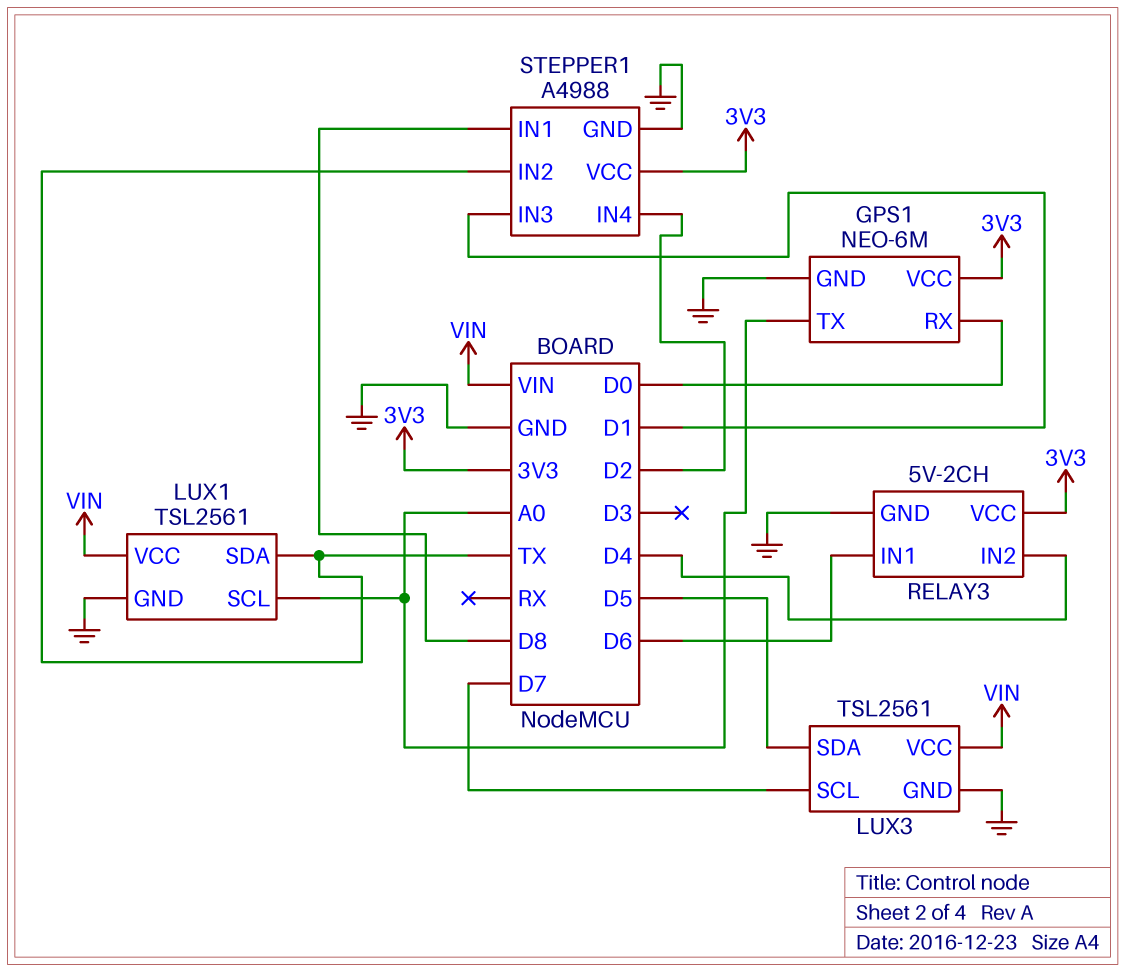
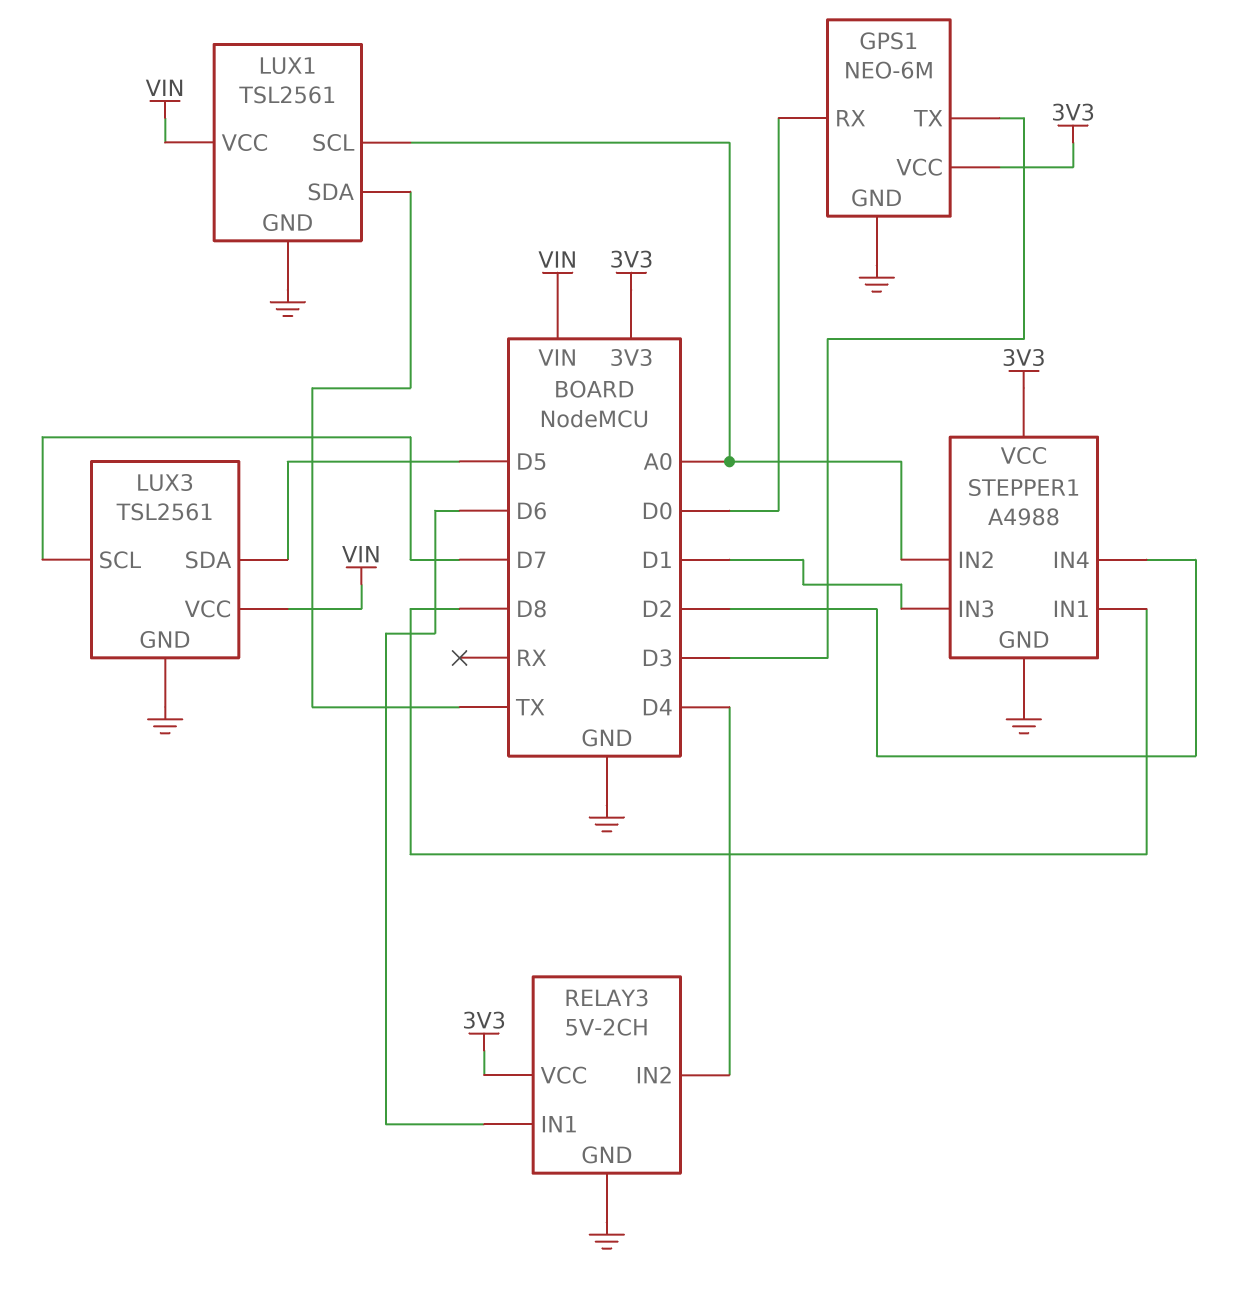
GPS1 pin TX: A0 -> D3
STEPPER1 pin IN2: TX -> A0

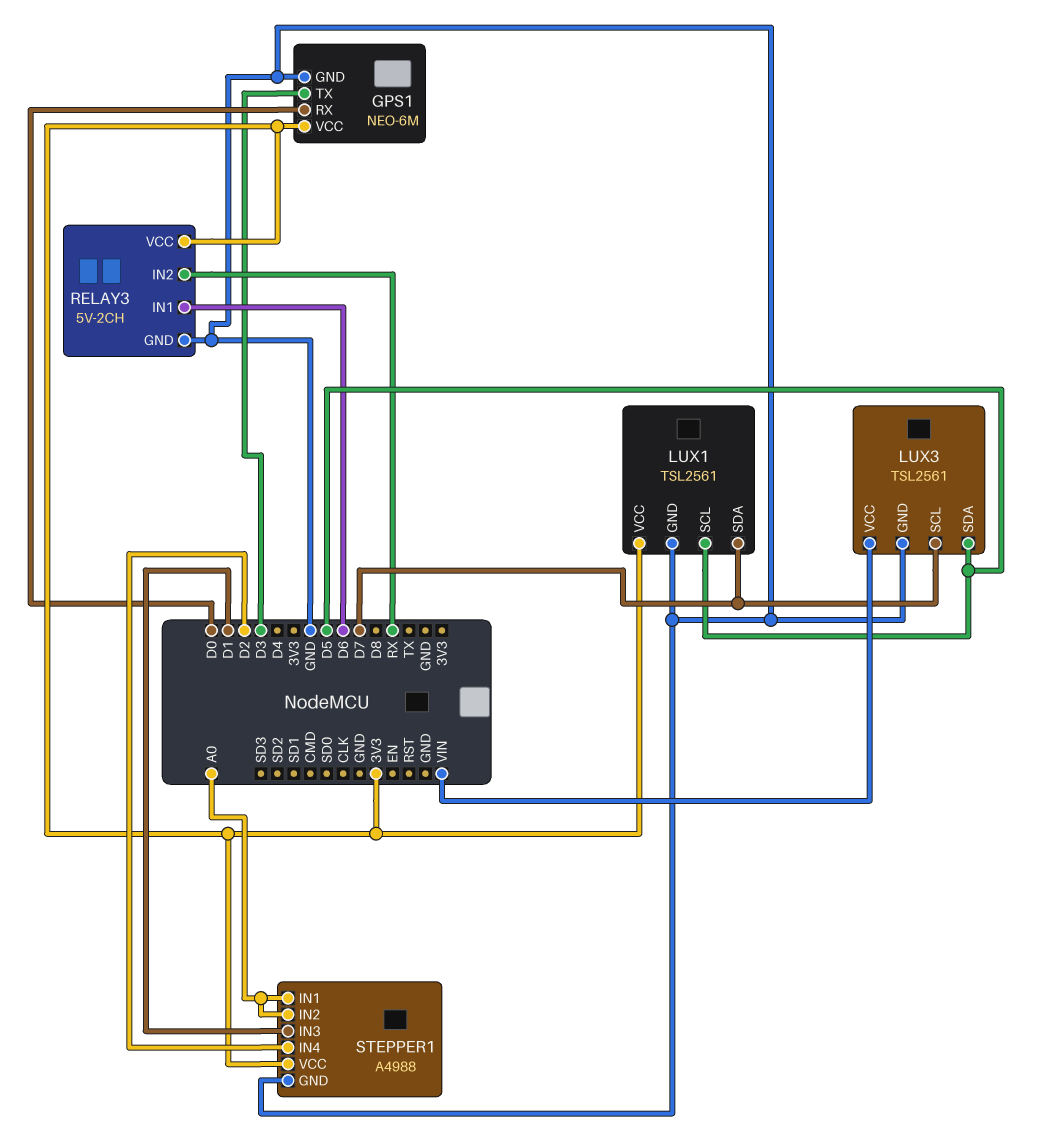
LUX1 pin SCL: A0 -> D5
LUX1 pin SDA: TX -> D7
LUX1 pin VCC: VIN -> 3V3
RELAY3 pin IN2: D4 -> RX
STEPPER1 pin IN1: D8 -> A0

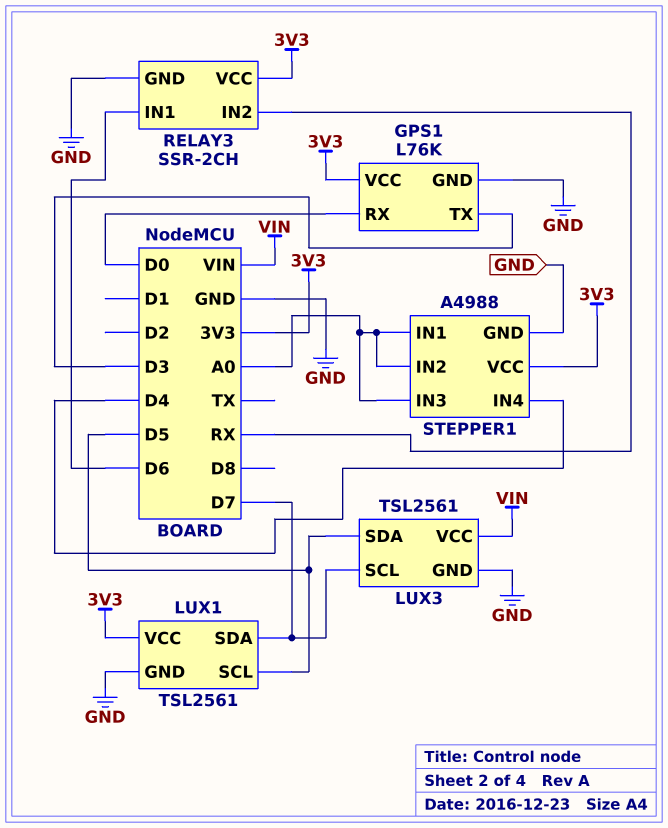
GPS1: NEO-6M -> L76K
RELAY3: 5V-2CH -> SSR-2CH
STEPPER1 pin IN3: D1 -> A0
STEPPER1 pin IN4: D2 -> D4

